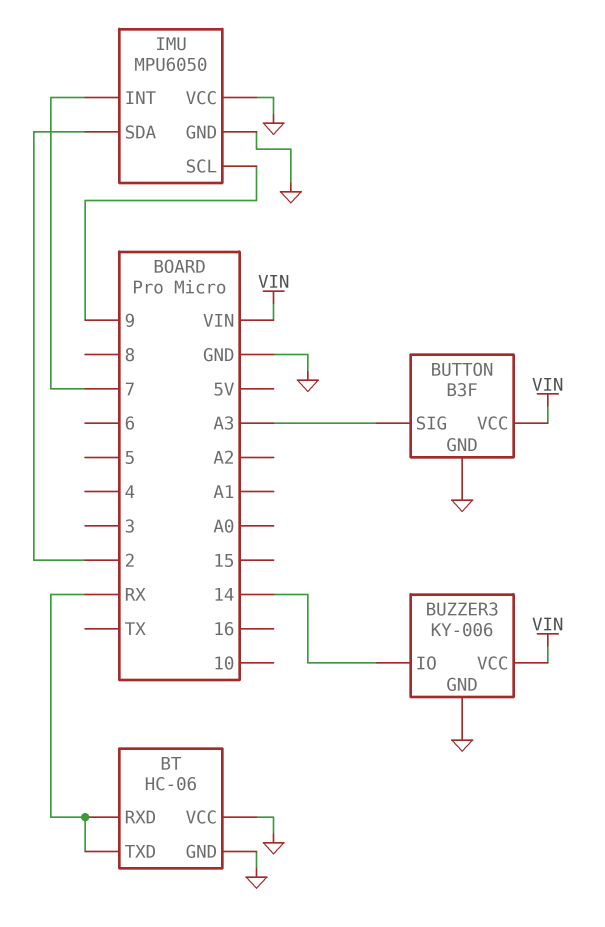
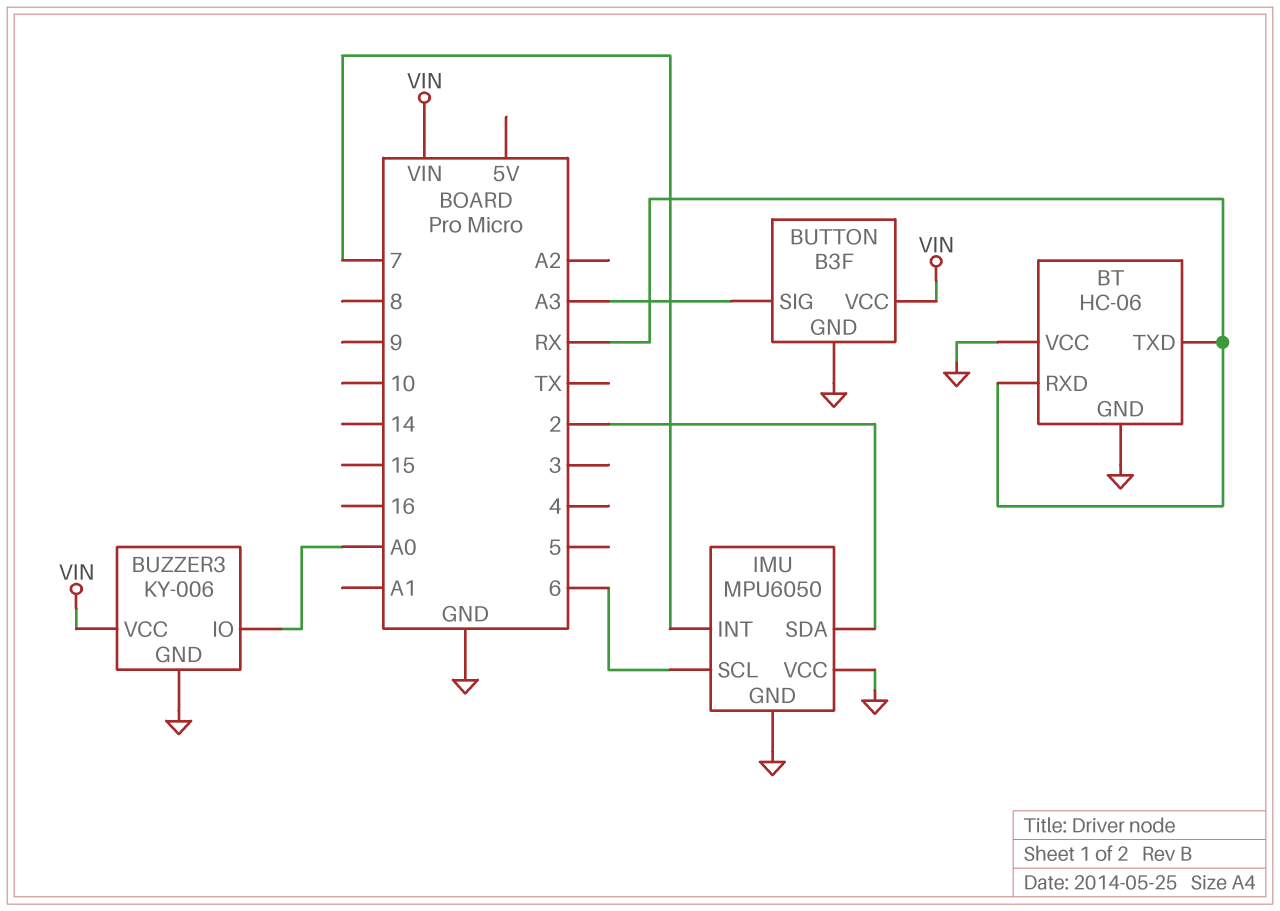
BUZZER3 pin IO: 14 -> A0
IMU pin SCL: 9 -> 6

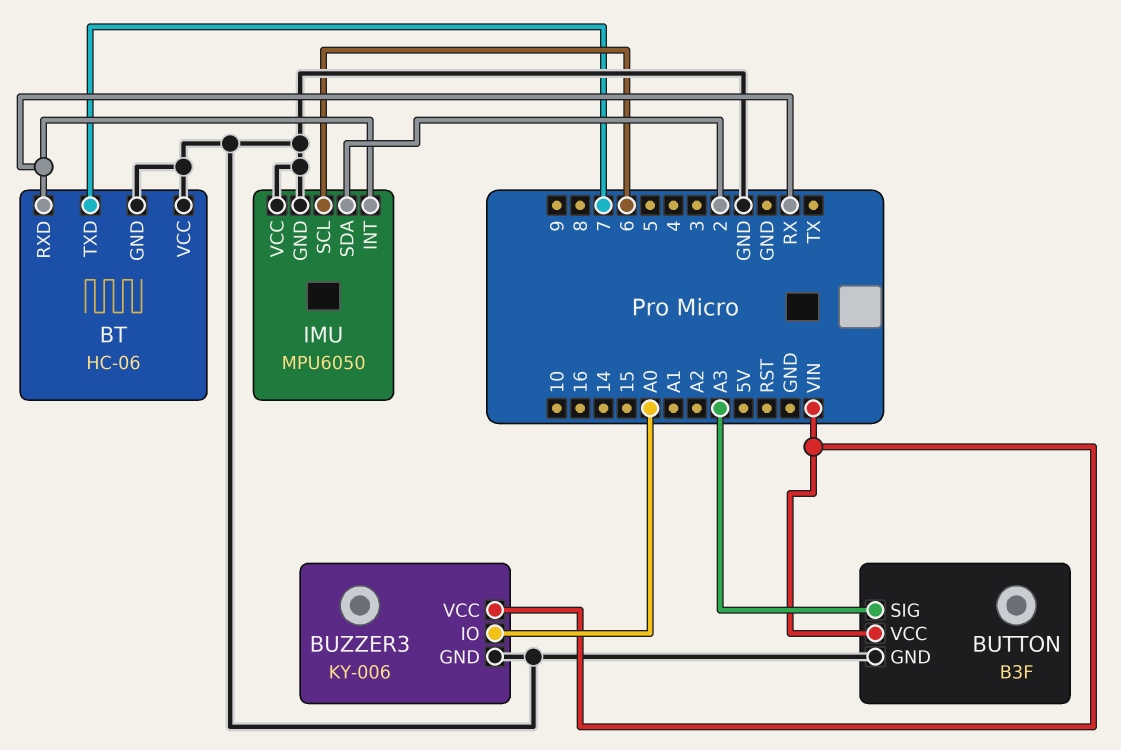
BT pin TXD: RX -> 7
IMU pin INT: 7 -> RX

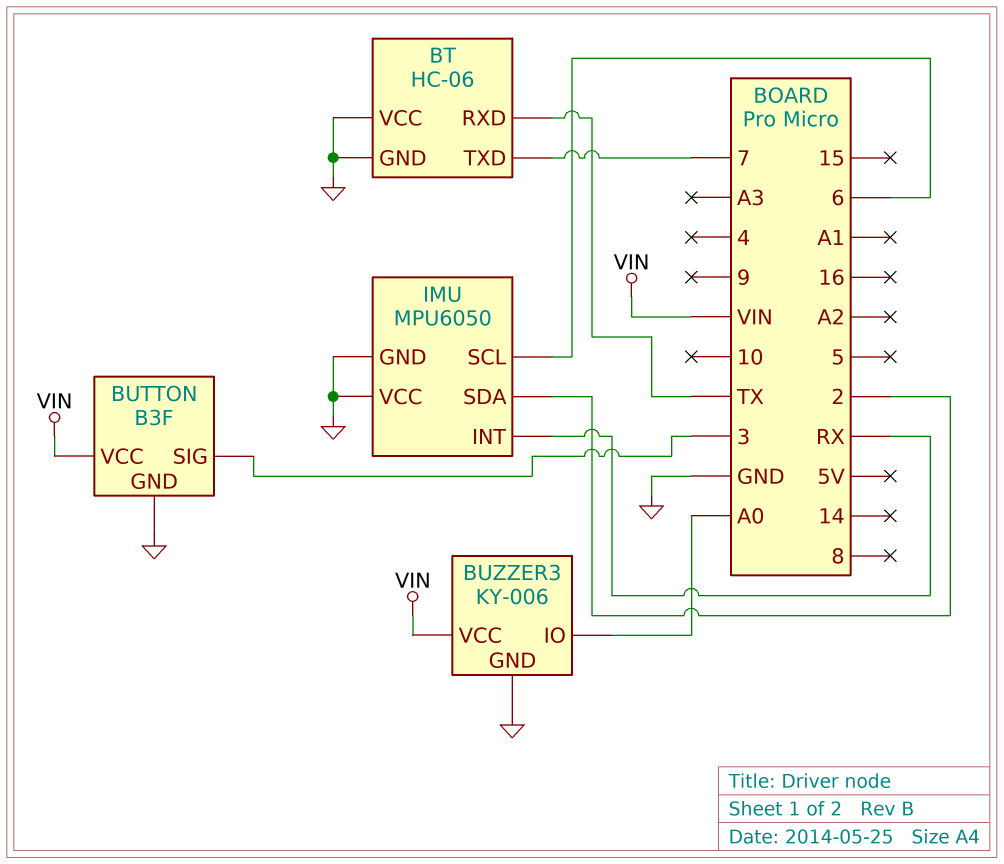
BT pin RXD: RX -> TX
BUTTON pin SIG: A3 -> 3

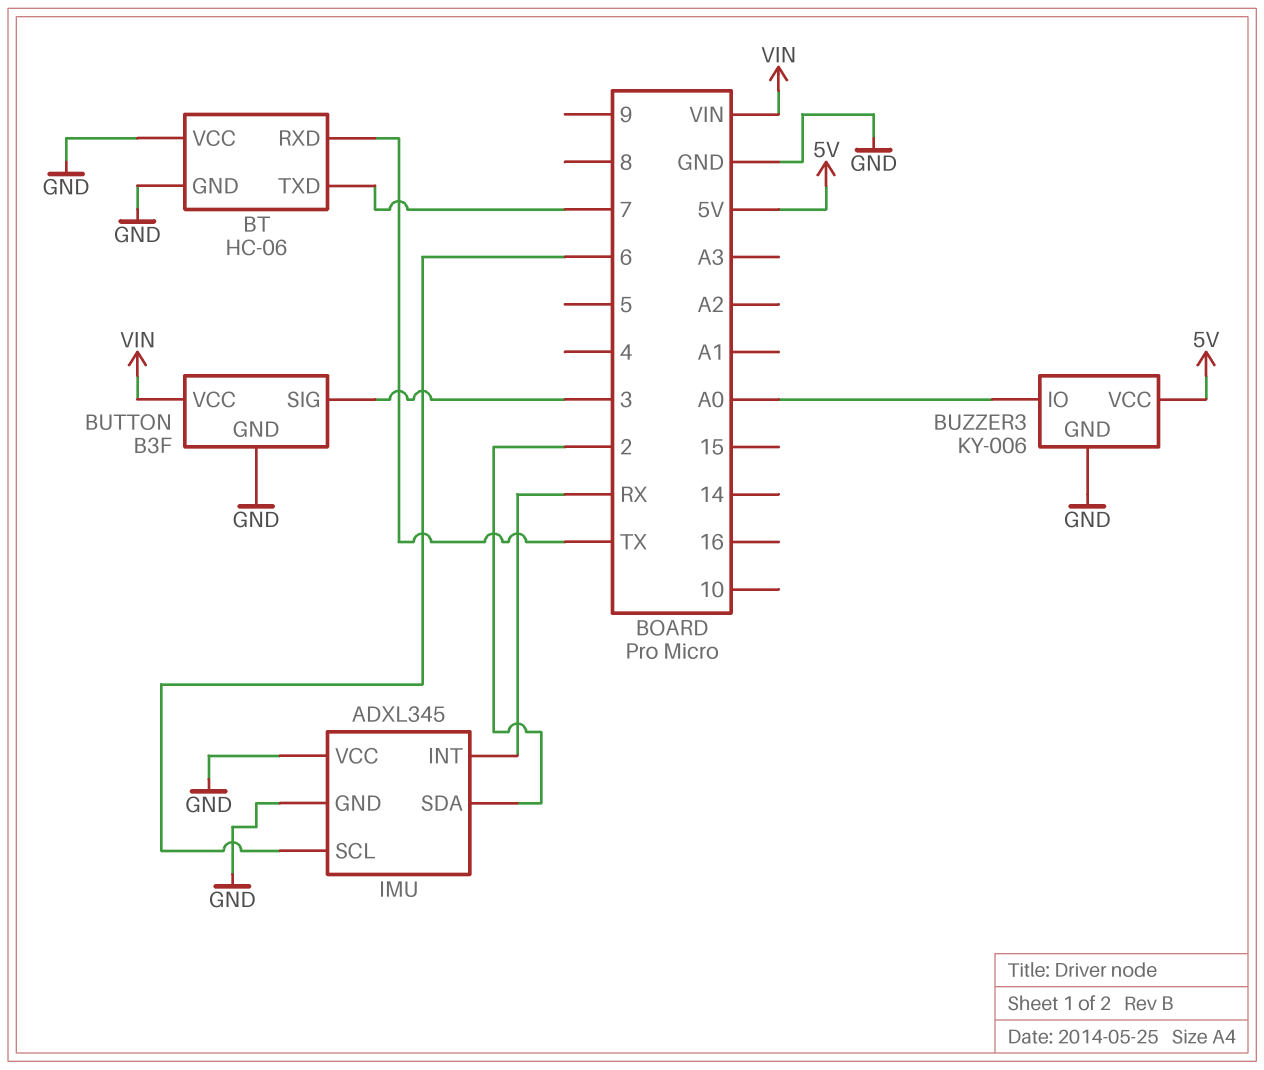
BUZZER3 pin VCC: VIN -> 5V
IMU: MPU6050 -> ADXL345

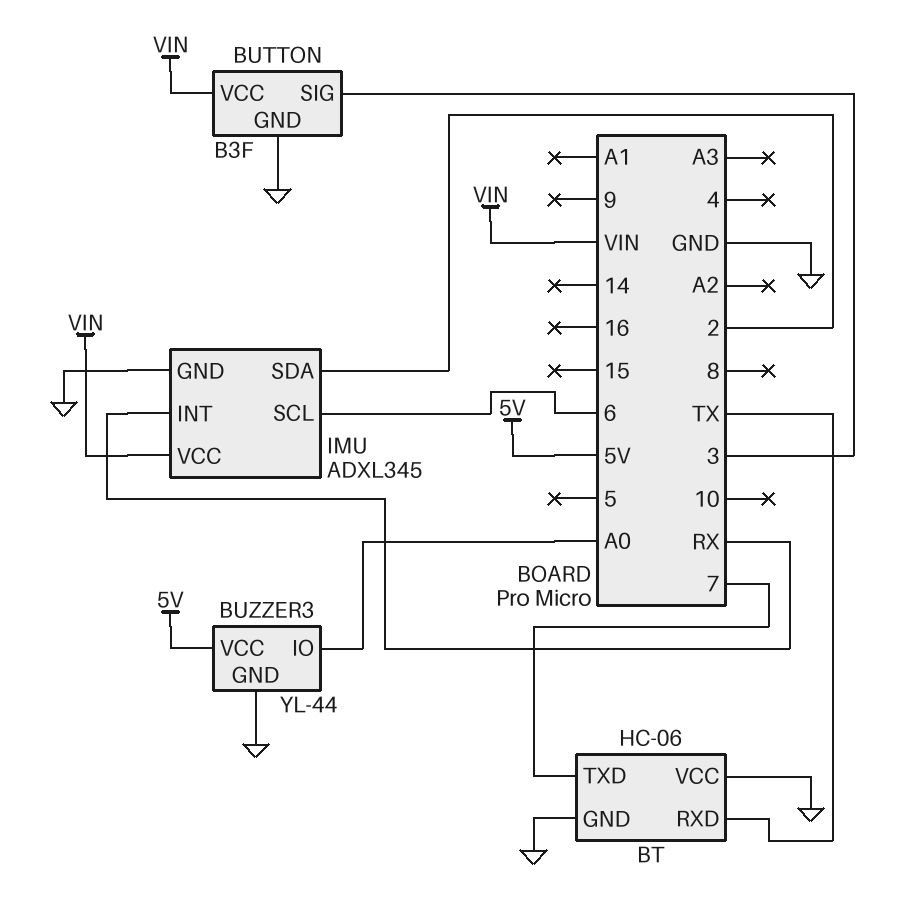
BUZZER3: KY-006 -> YL-44
IMU pin VCC: GND -> VIN

